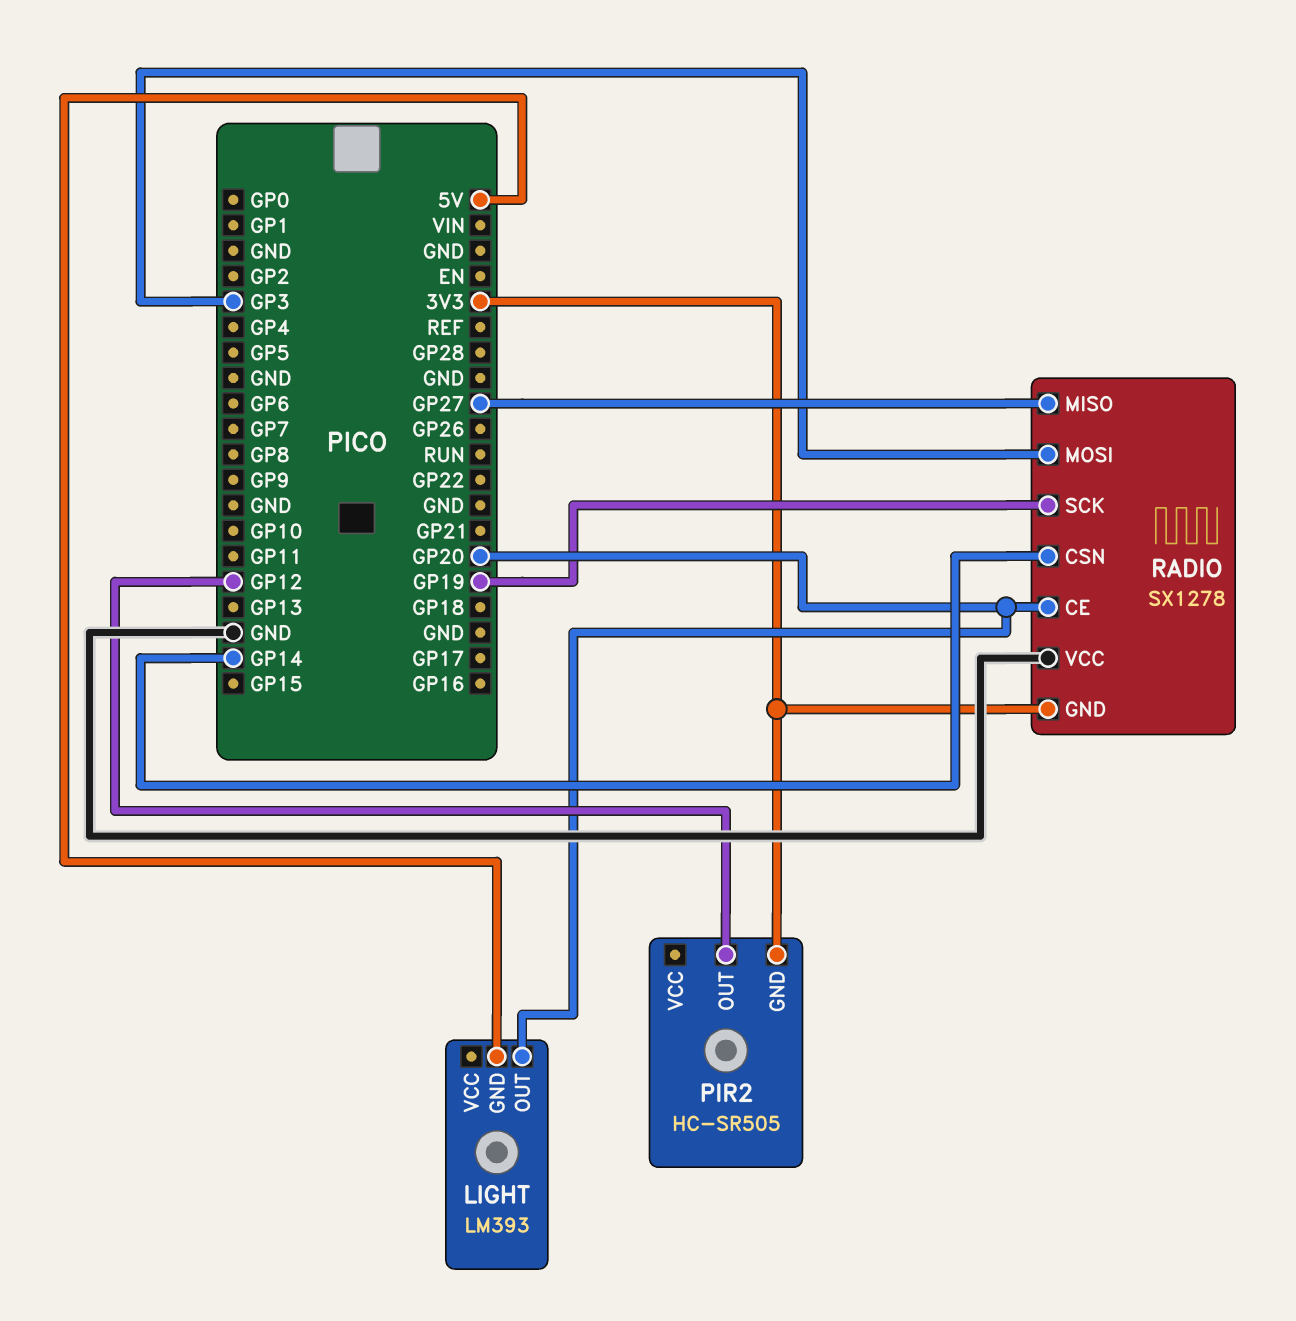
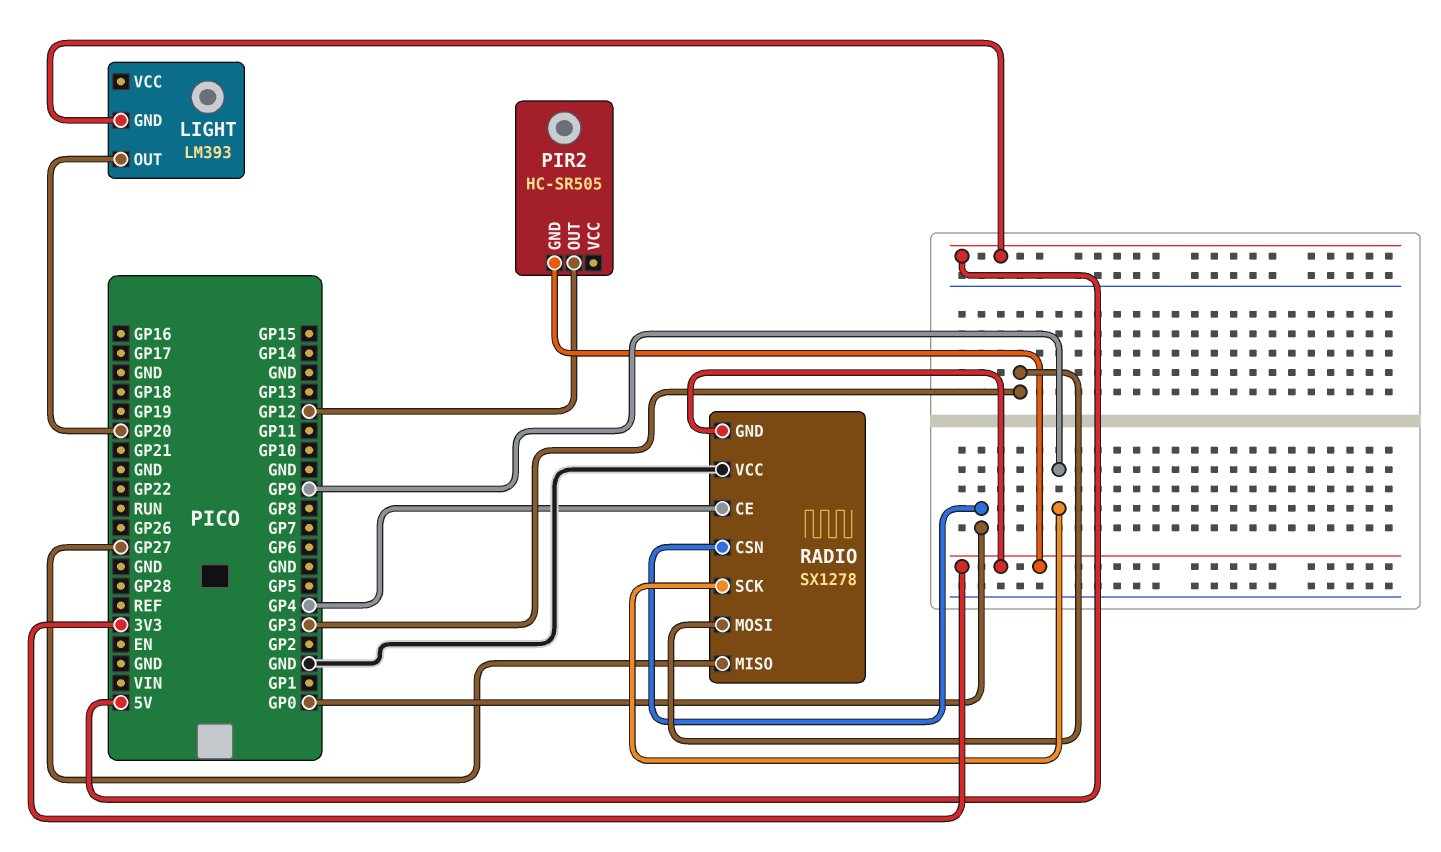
RADIO pin CE: GP20 -> GP4
RADIO pin CSN: GP14 -> GP0
RADIO pin SCK: GP19 -> GP9

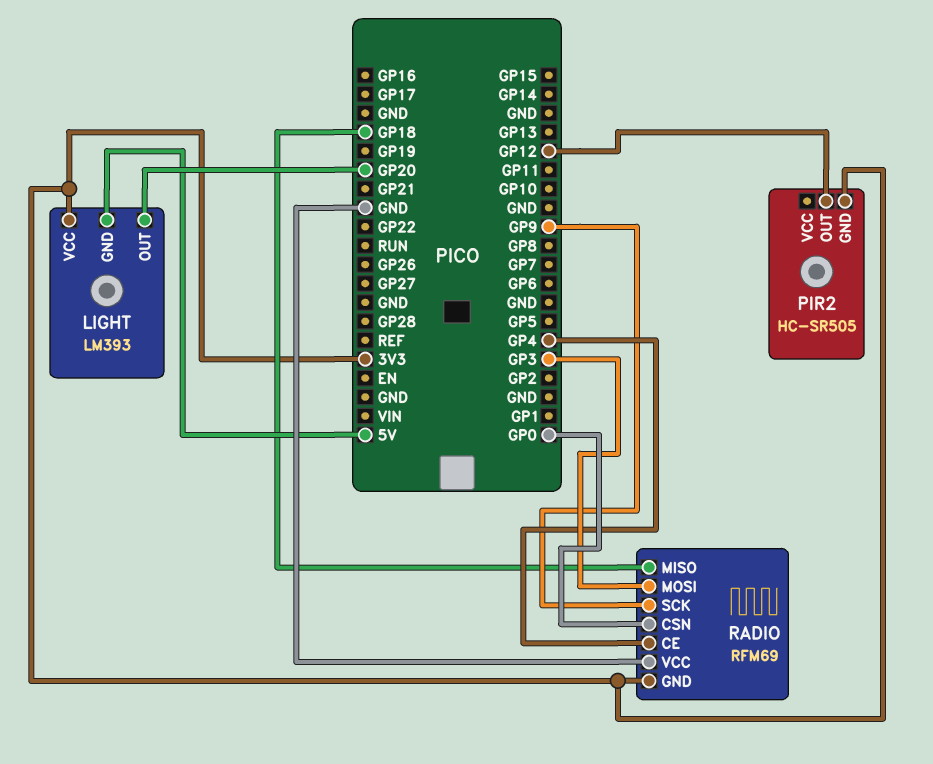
LIGHT pin VCC: none -> 3V3
RADIO: SX1278 -> RFM69
RADIO pin MISO: GP27 -> GP18

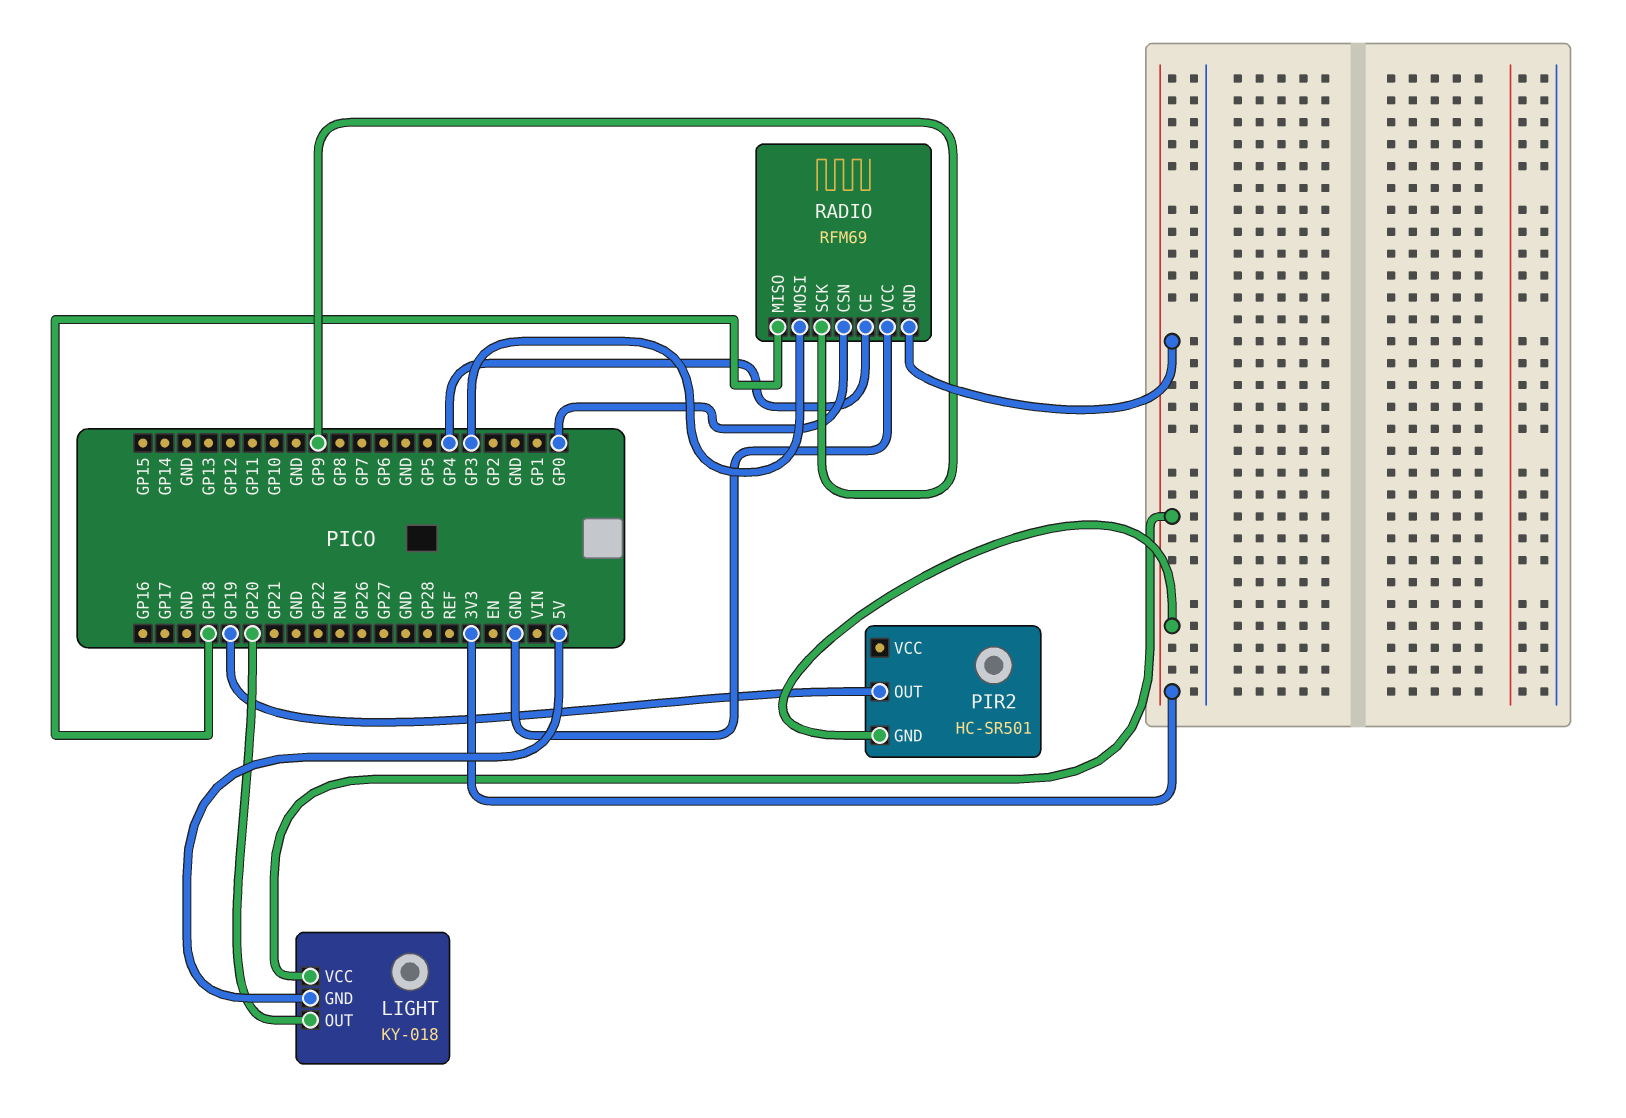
LIGHT: LM393 -> KY-018
PIR2: HC-SR505 -> HC-SR501
PIR2 pin OUT: GP12 -> GP19

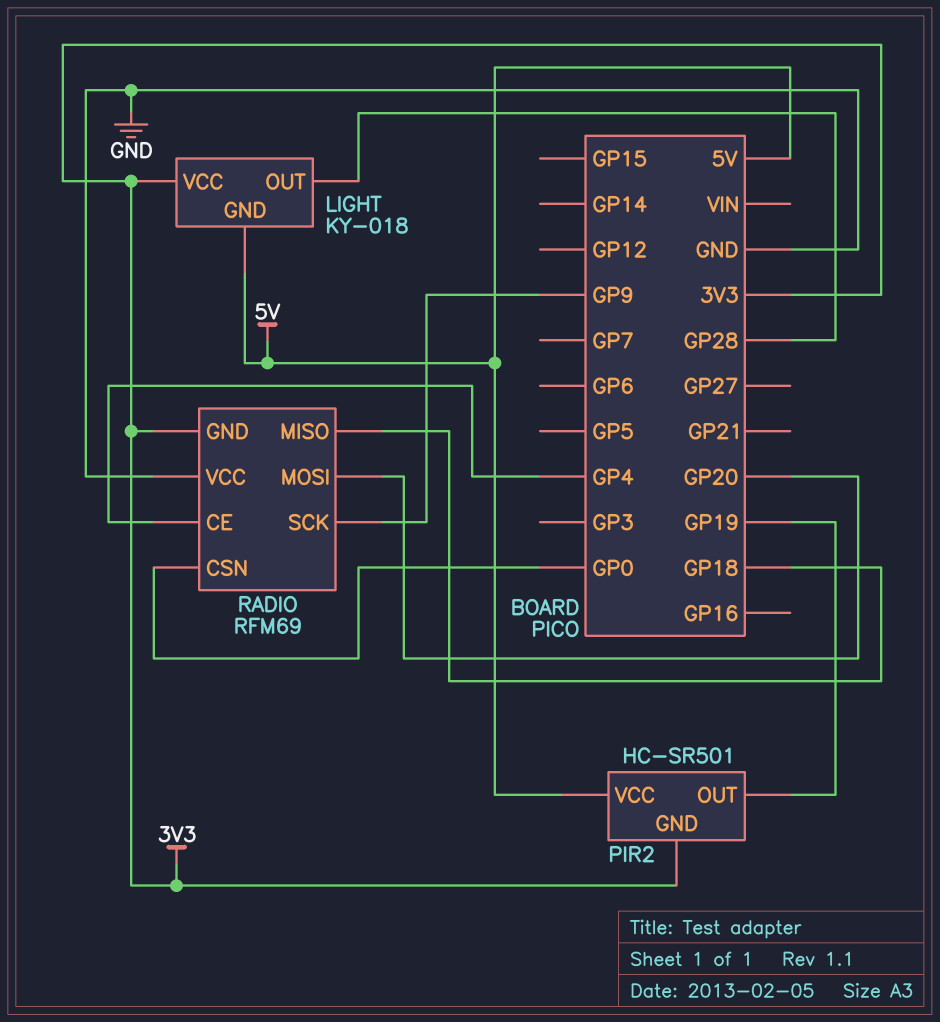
LIGHT pin OUT: GP20 -> GP28
PIR2 pin VCC: none -> 5V
RADIO pin MOSI: GP3 -> GP20

